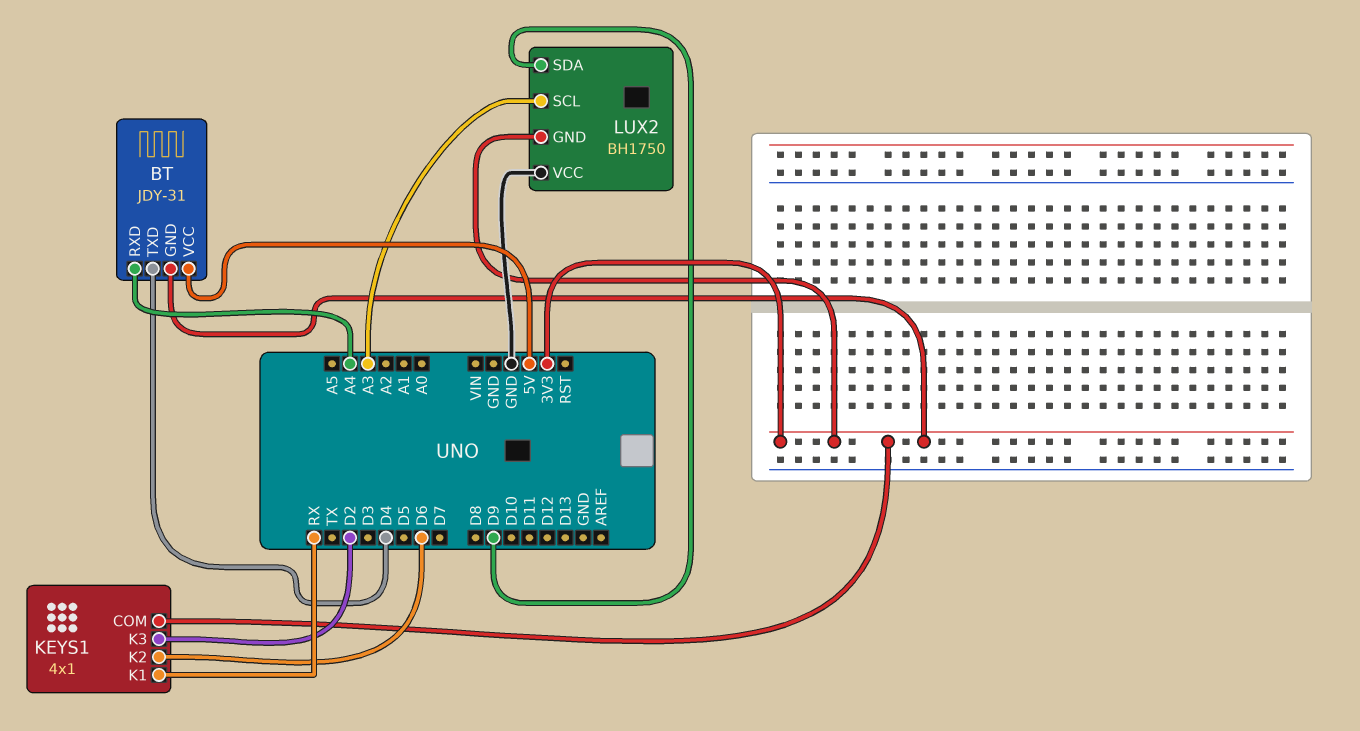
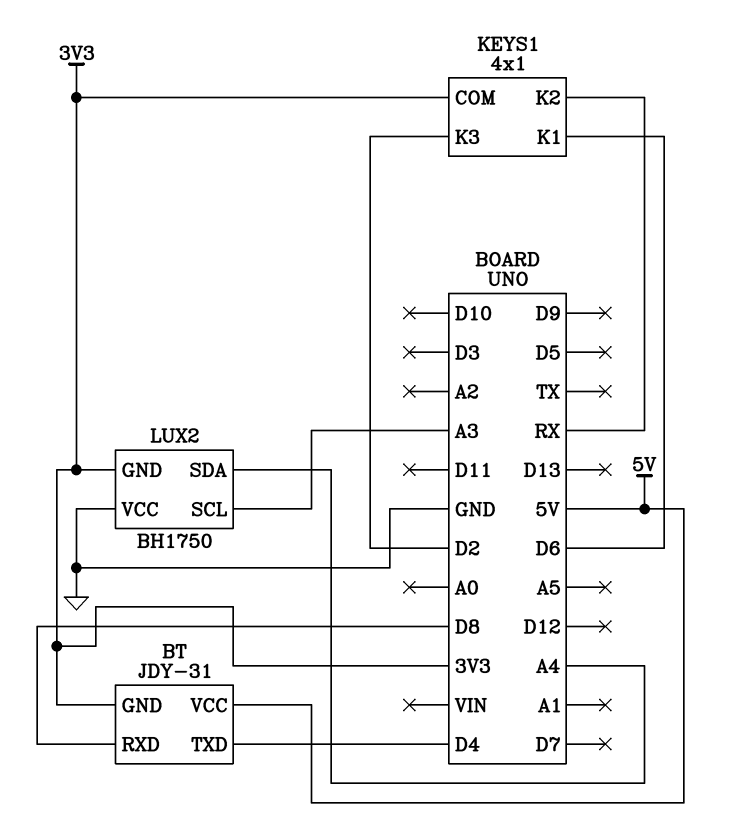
BT pin RXD: A4 -> D8
KEYS1 pin K1: RX -> D6
KEYS1 pin K2: D6 -> RX
LUX2 pin SDA: D9 -> A4

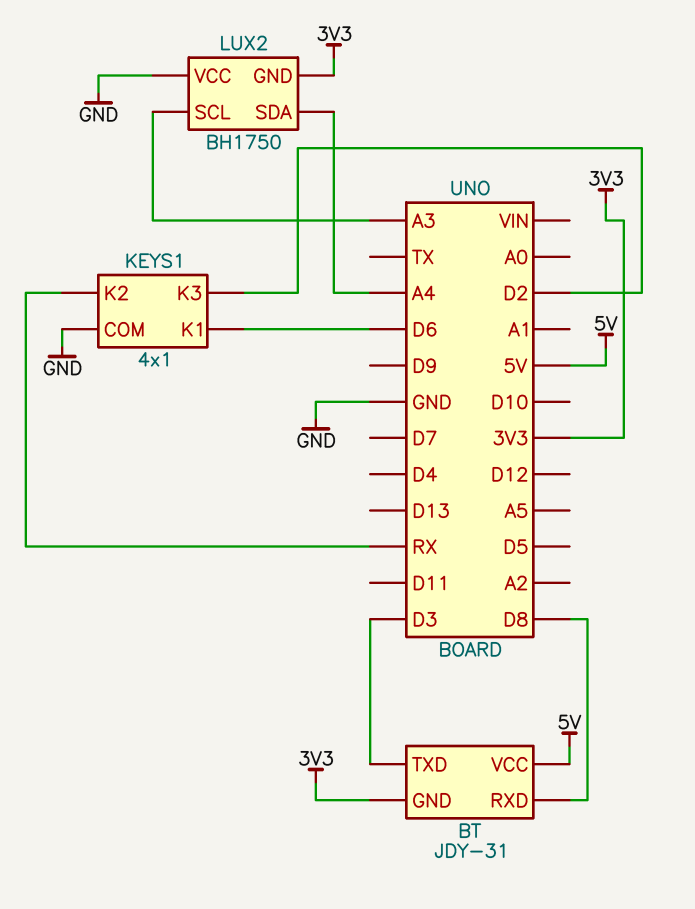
BT pin TXD: D4 -> D3
KEYS1 pin COM: 3V3 -> GND

